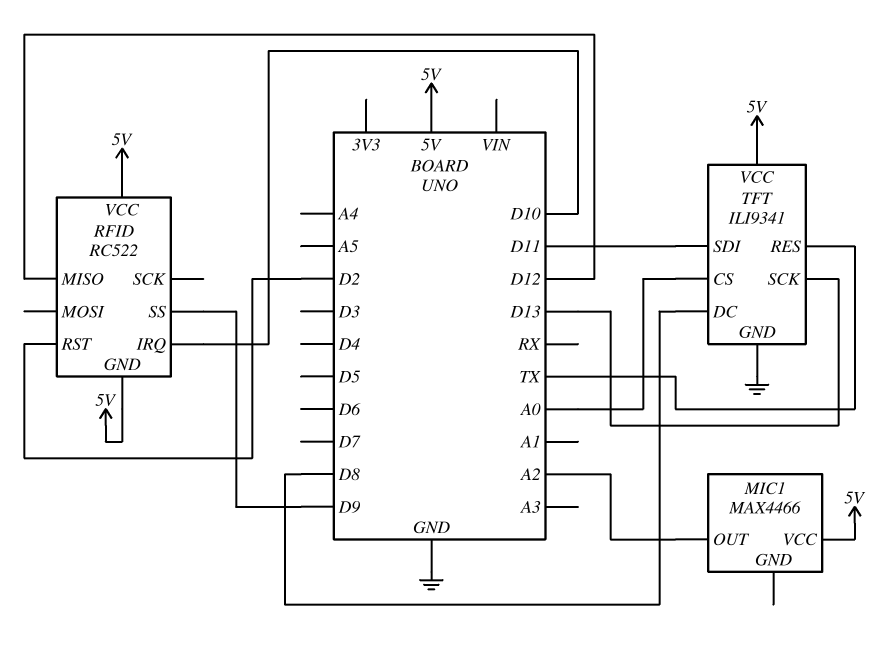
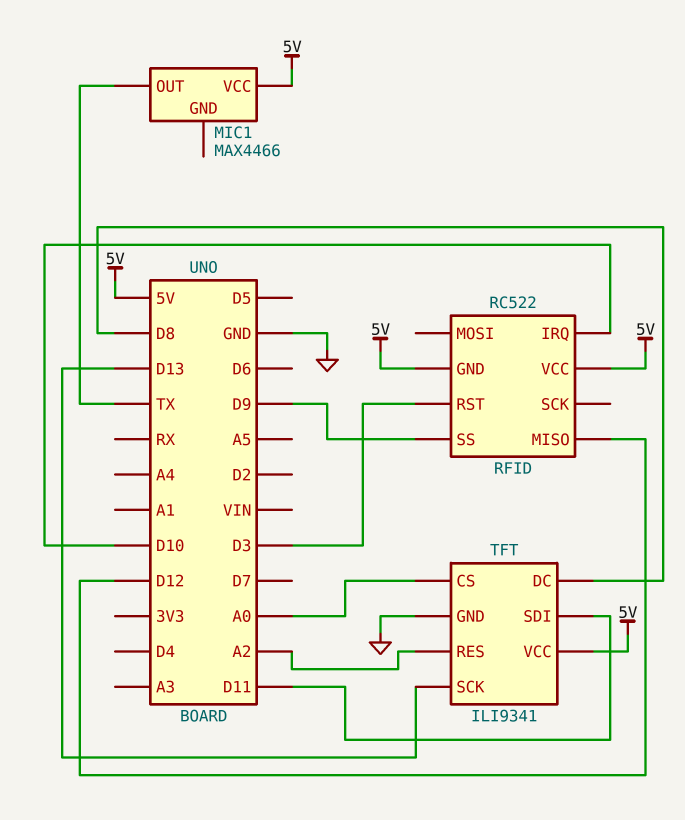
MIC1 pin OUT: A2 -> TX
RFID pin RST: D2 -> D3
TFT pin RES: TX -> A2

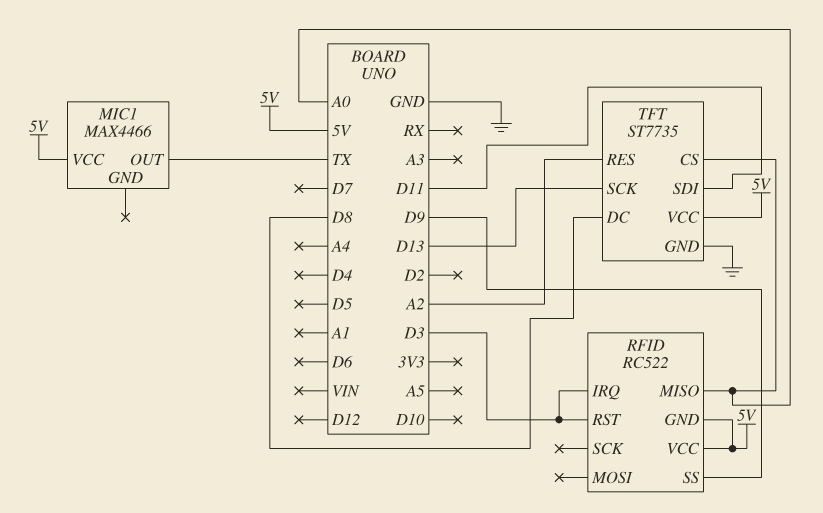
RFID pin IRQ: D10 -> D3
RFID pin MISO: D12 -> A0
TFT: ILI9341 -> ST7735

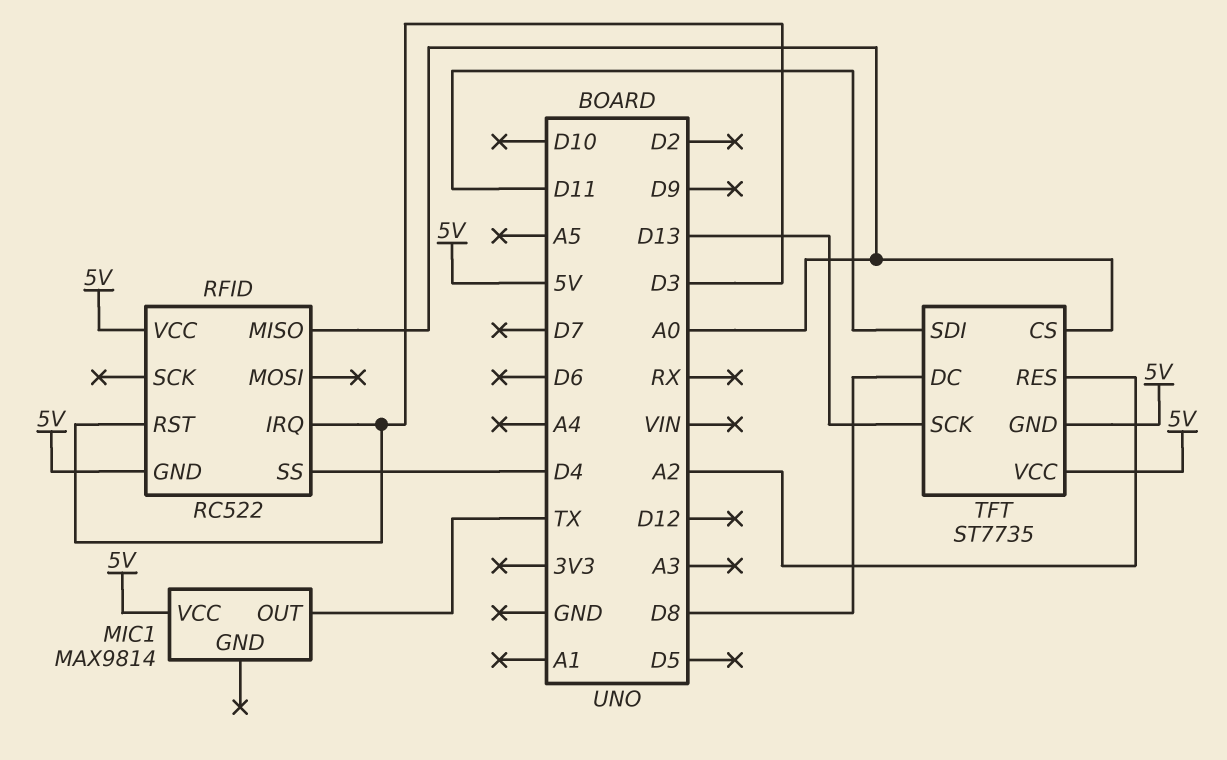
MIC1: MAX4466 -> MAX9814
RFID pin SS: D9 -> D4
TFT pin GND: GND -> 5V

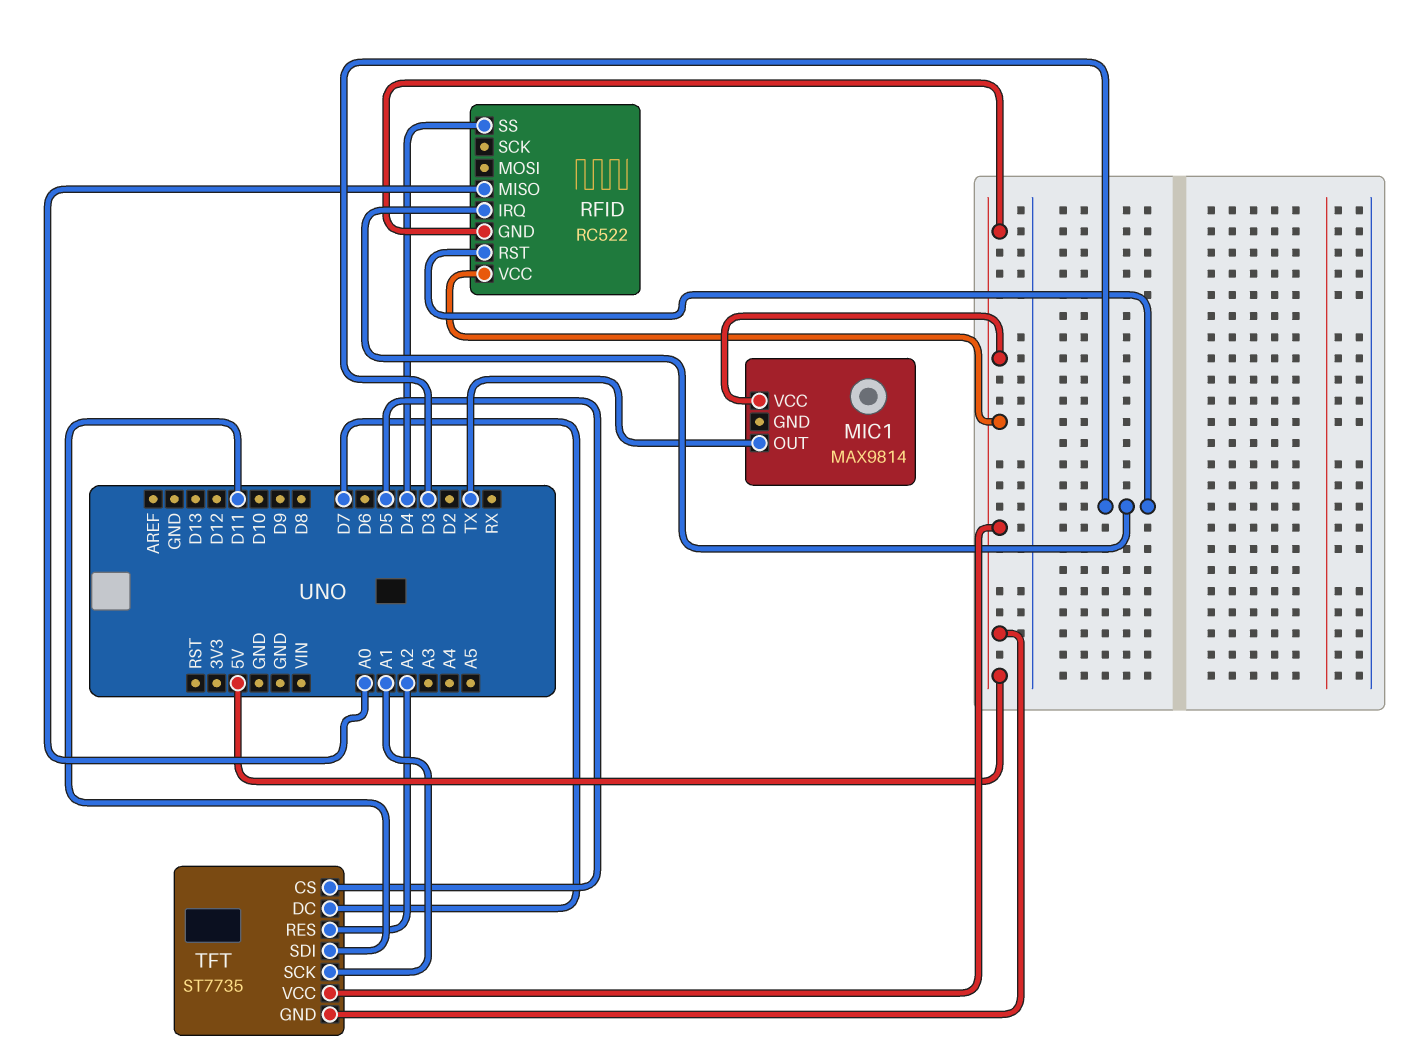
TFT pin CS: A0 -> D5
TFT pin DC: D8 -> D7
TFT pin SCK: D13 -> A1

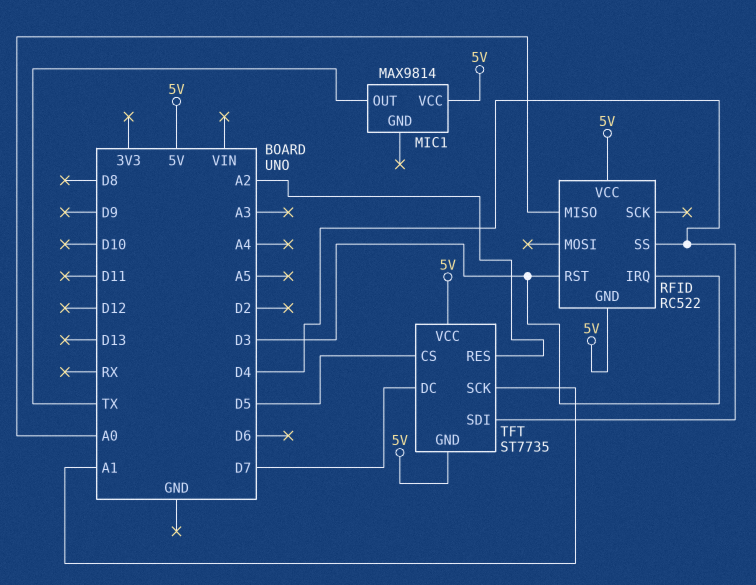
TFT pin SDI: D11 -> D4

